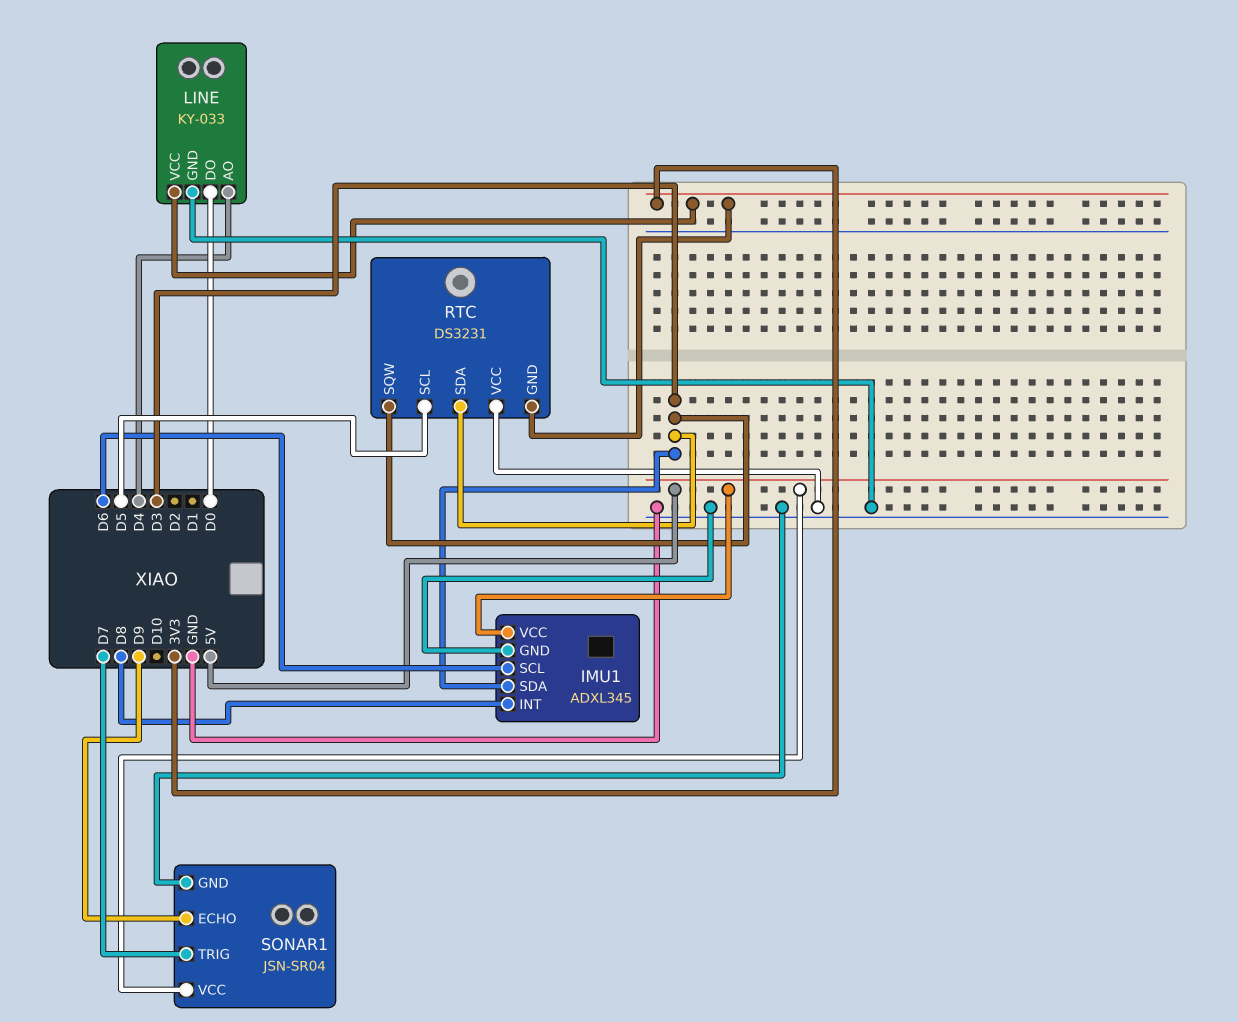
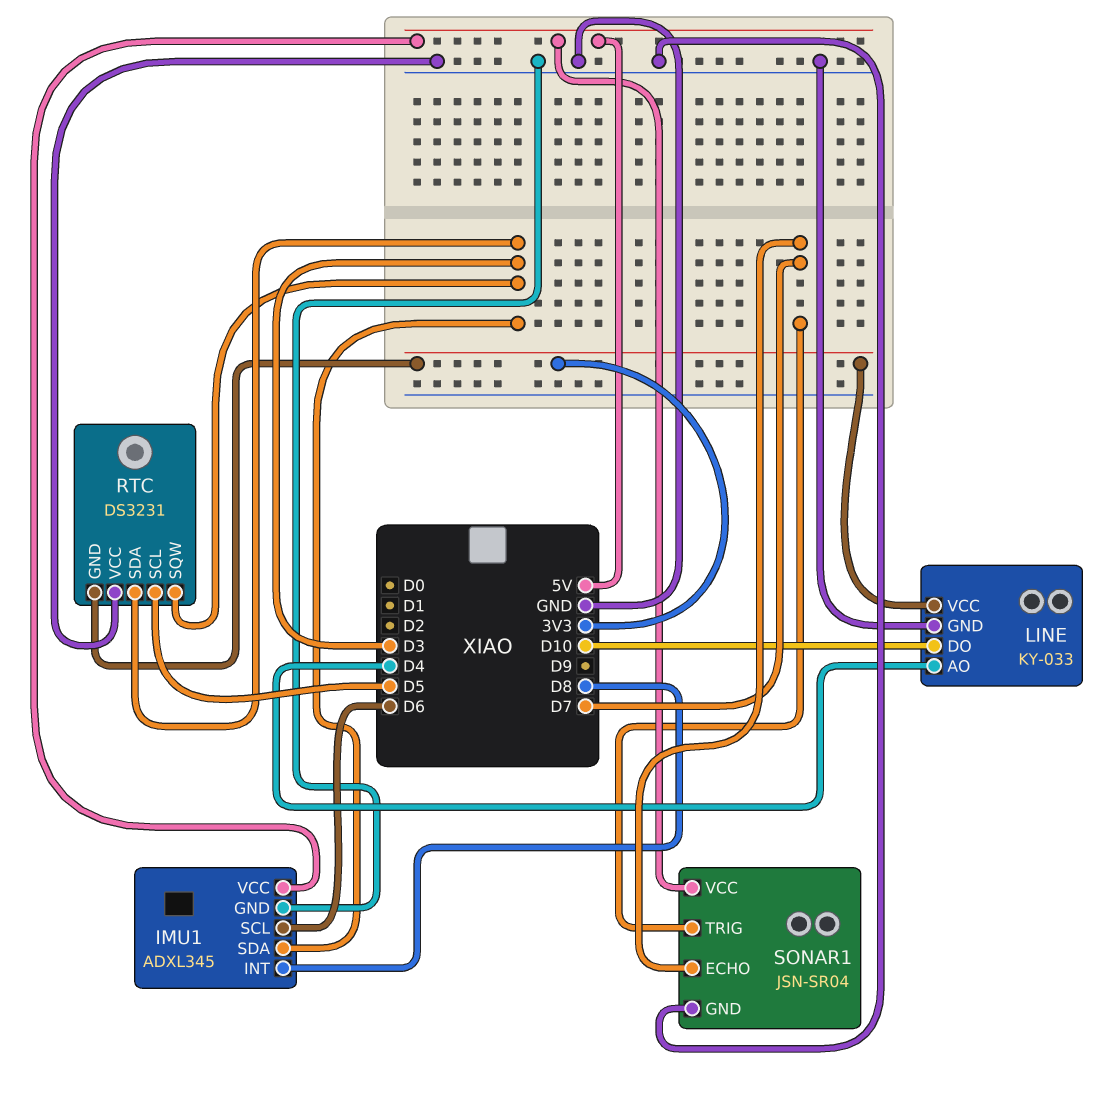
LINE pin DO: D0 -> D10
SONAR1 pin ECHO: D9 -> D7

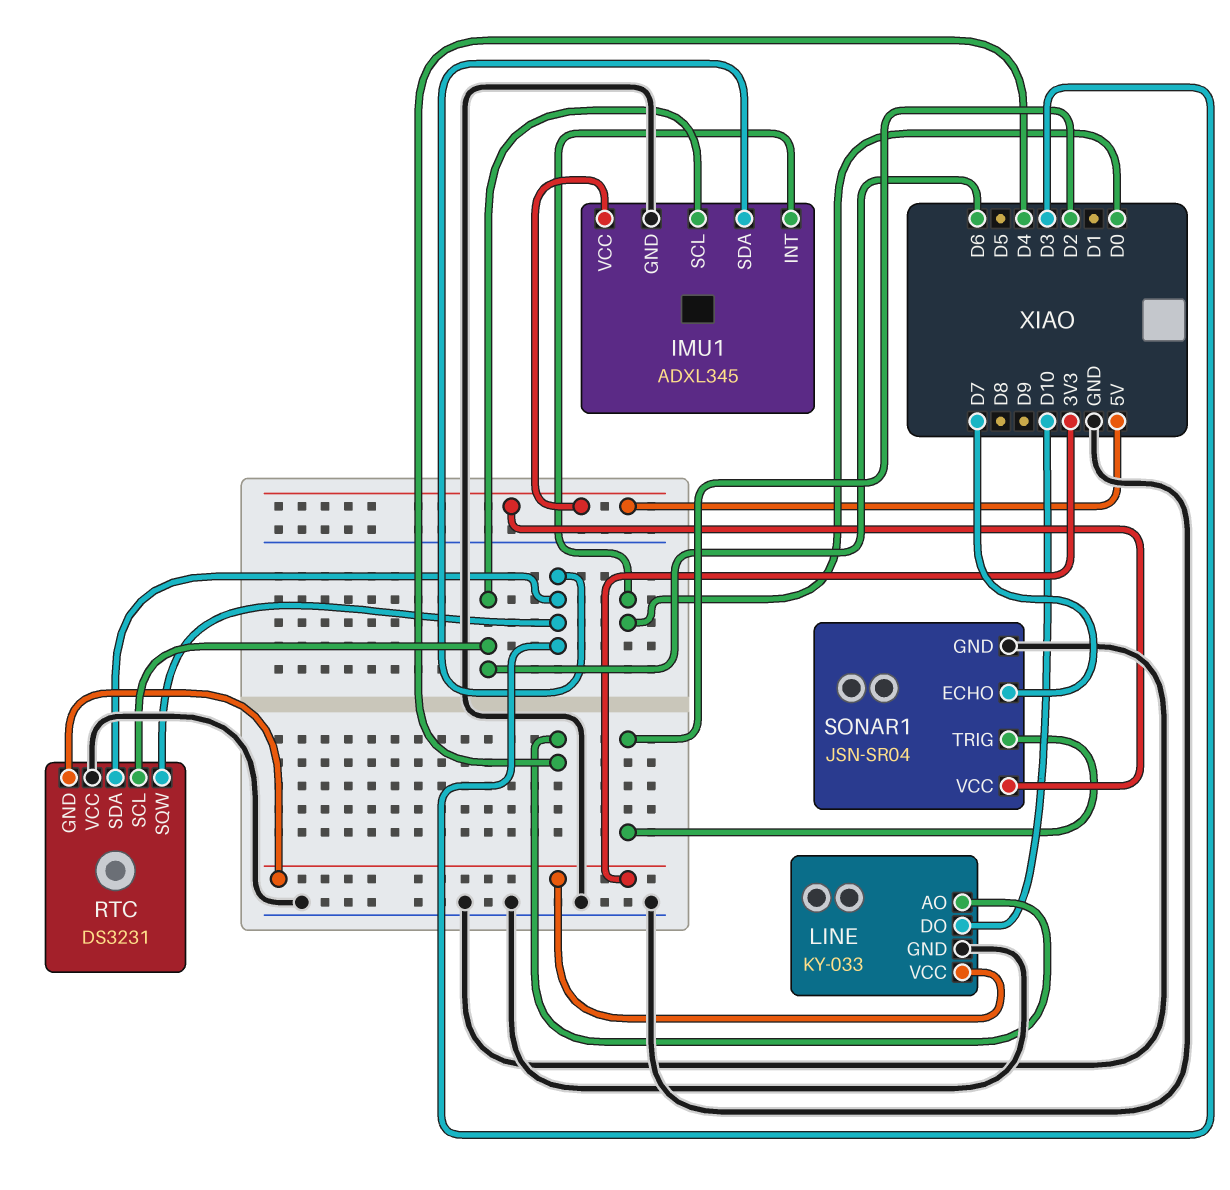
IMU1 pin INT: D8 -> D0
RTC pin SCL: D5 -> D6
SONAR1 pin TRIG: D7 -> D2

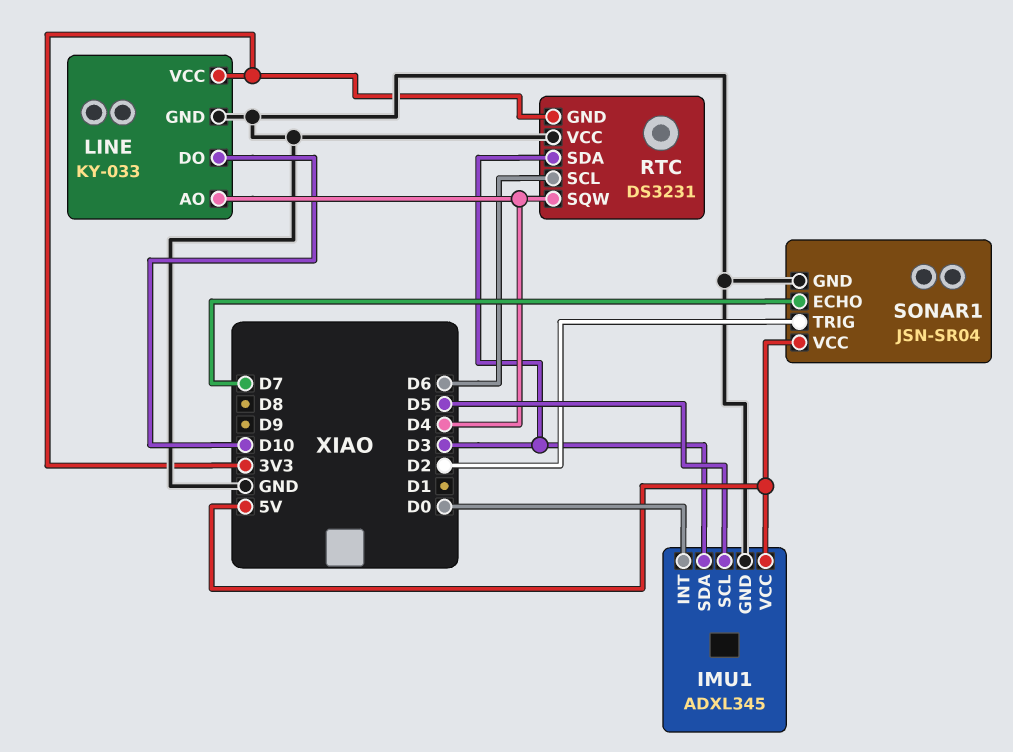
IMU1 pin SCL: D6 -> D5
RTC pin SQW: D3 -> D4

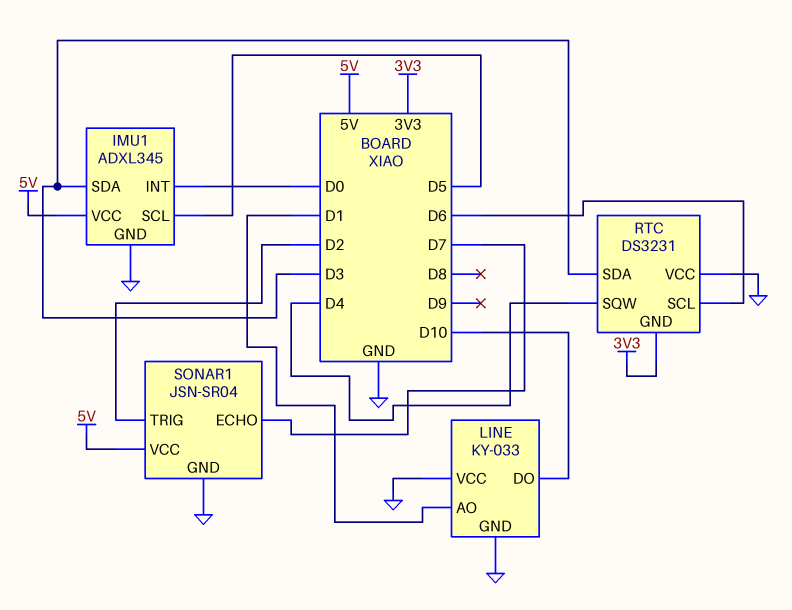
LINE pin AO: D4 -> D1
LINE pin VCC: 3V3 -> GND

